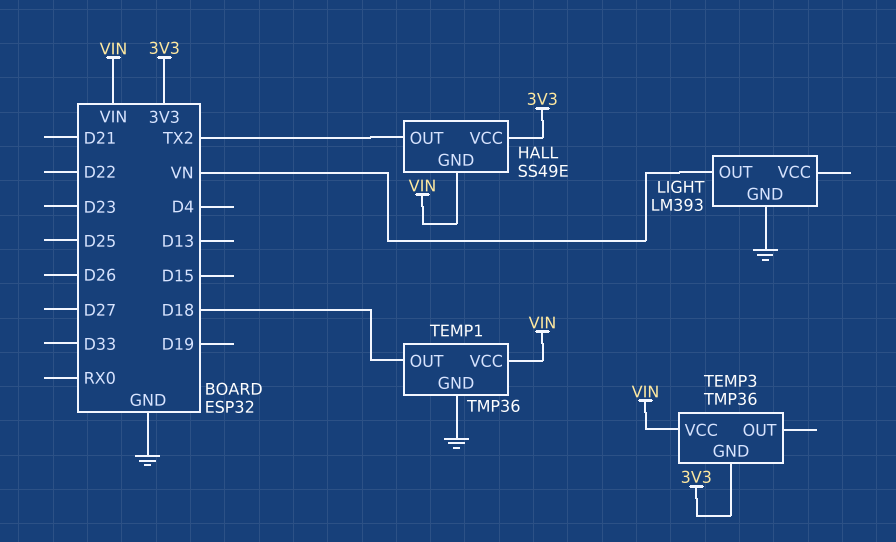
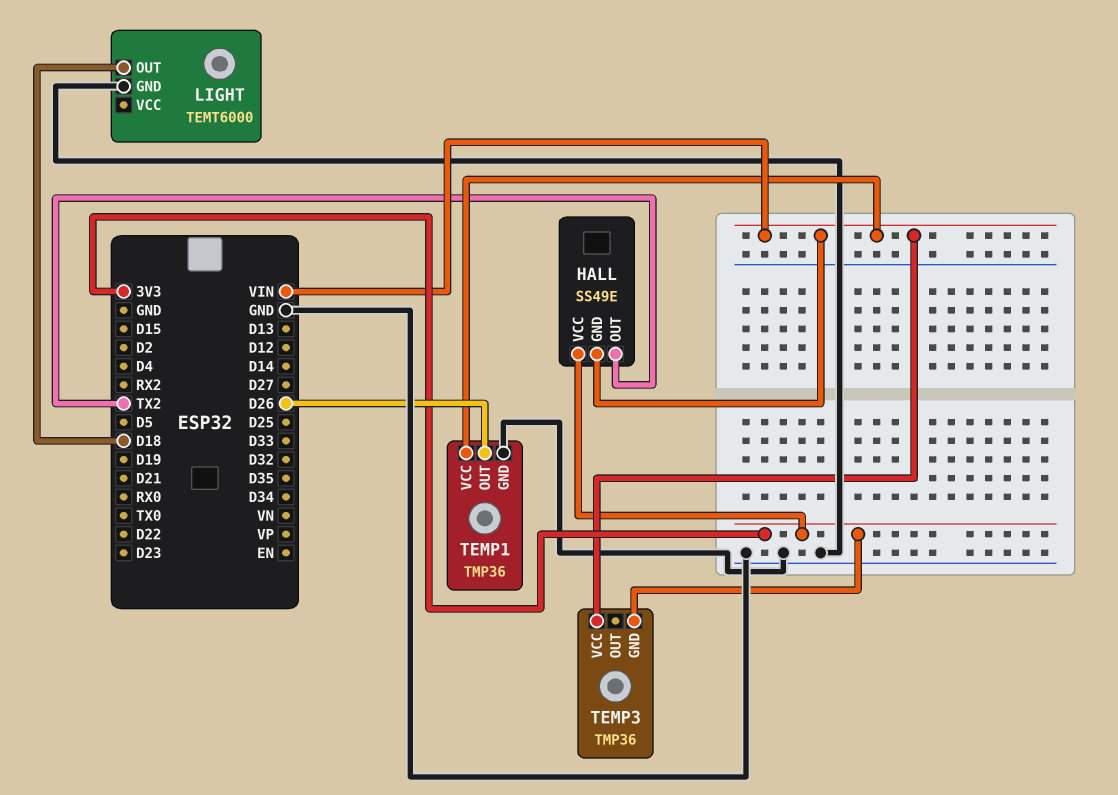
LIGHT: LM393 -> TEMT6000
LIGHT pin OUT: VN -> D18
TEMP1 pin OUT: D18 -> D26

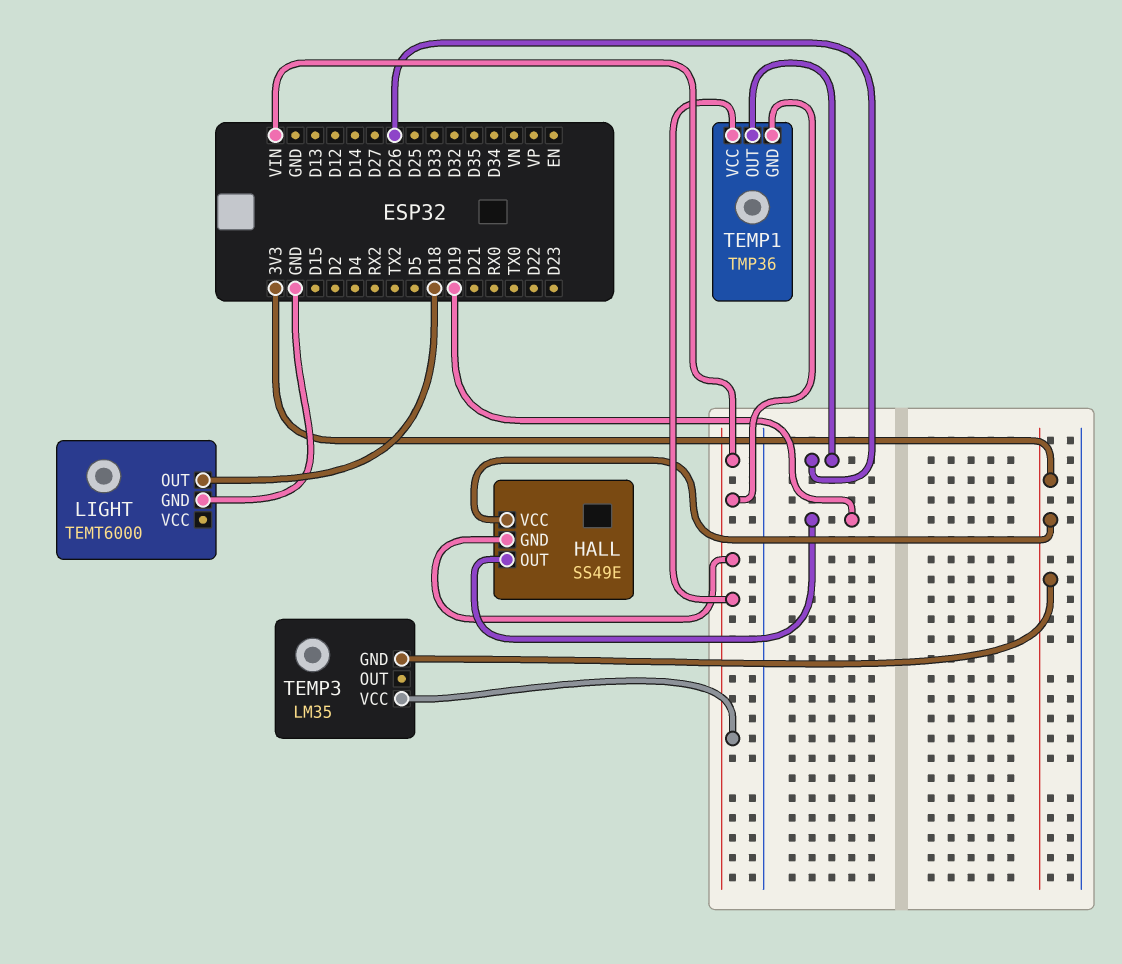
HALL pin OUT: TX2 -> D19
TEMP1 pin GND: GND -> VIN
TEMP3: TMP36 -> LM35

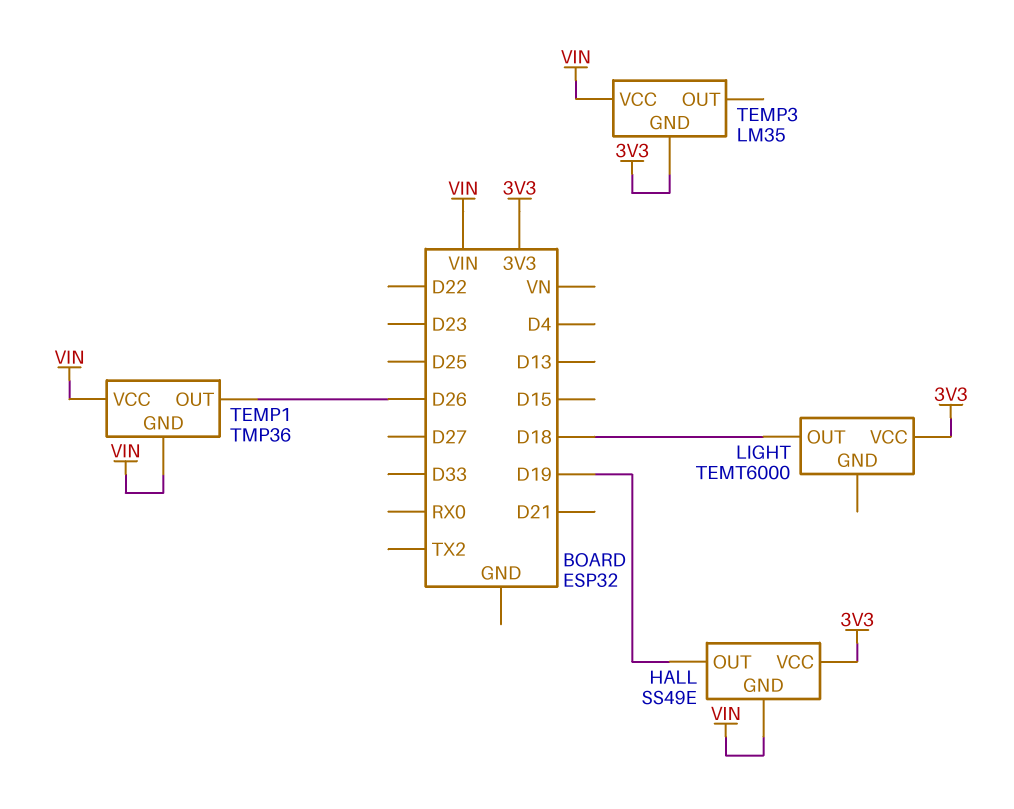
LIGHT pin GND: GND -> none
LIGHT pin VCC: none -> 3V3

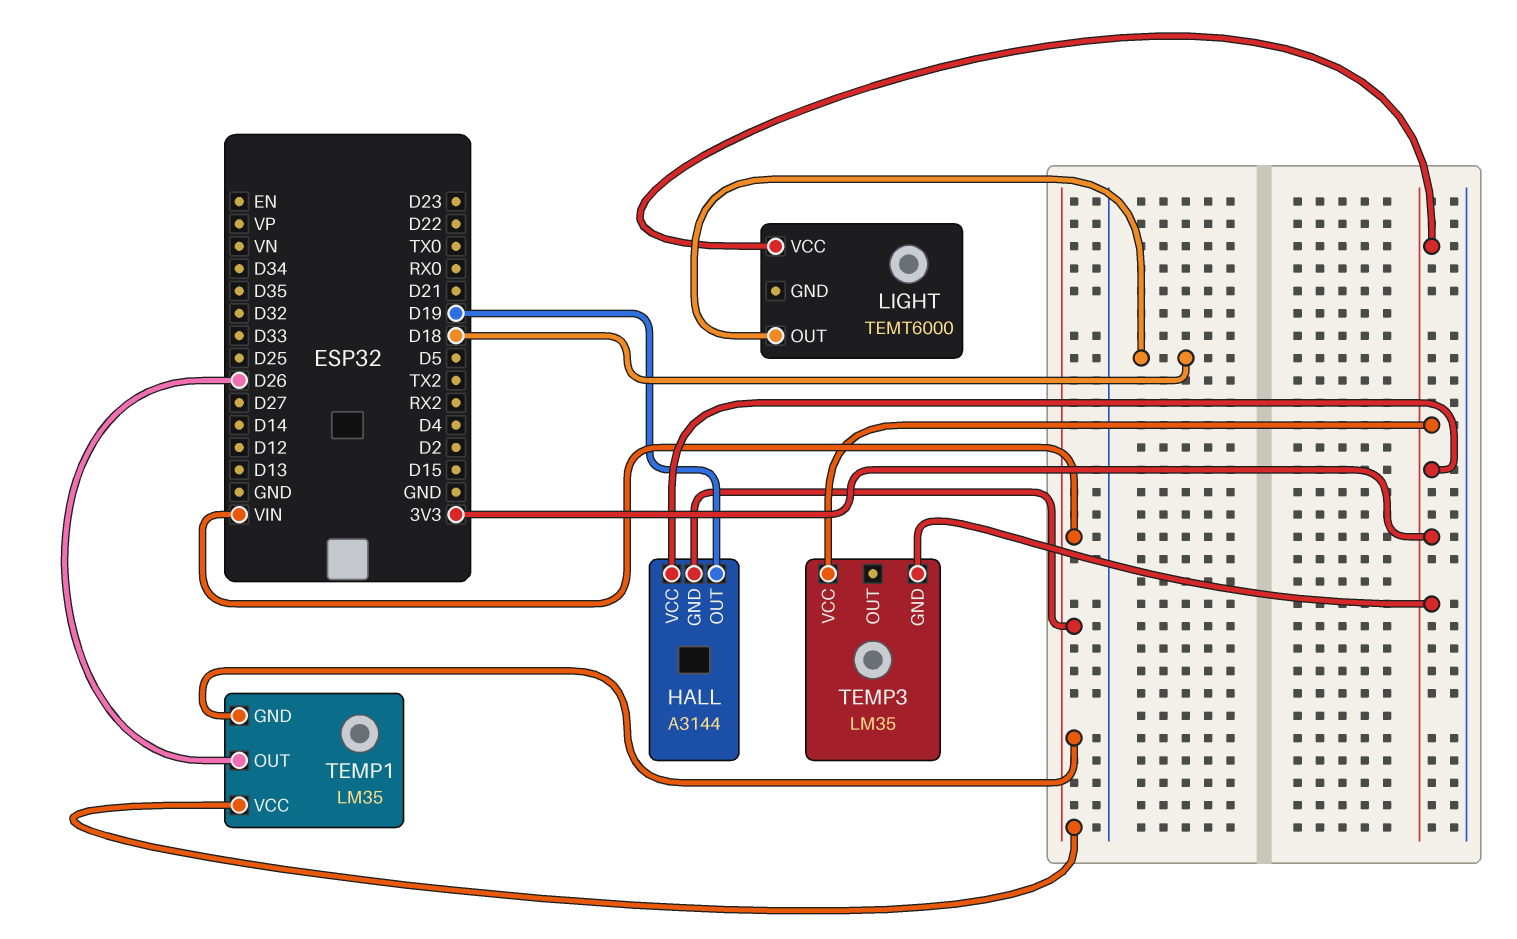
HALL: SS49E -> A3144
TEMP1: TMP36 -> LM35
TEMP3 pin VCC: VIN -> 3V3

